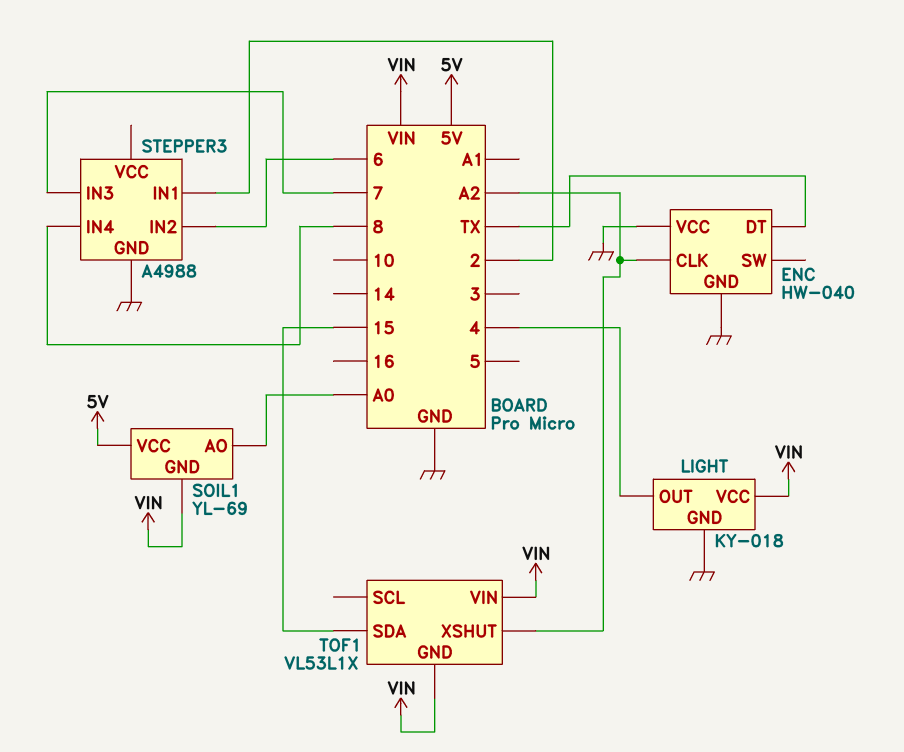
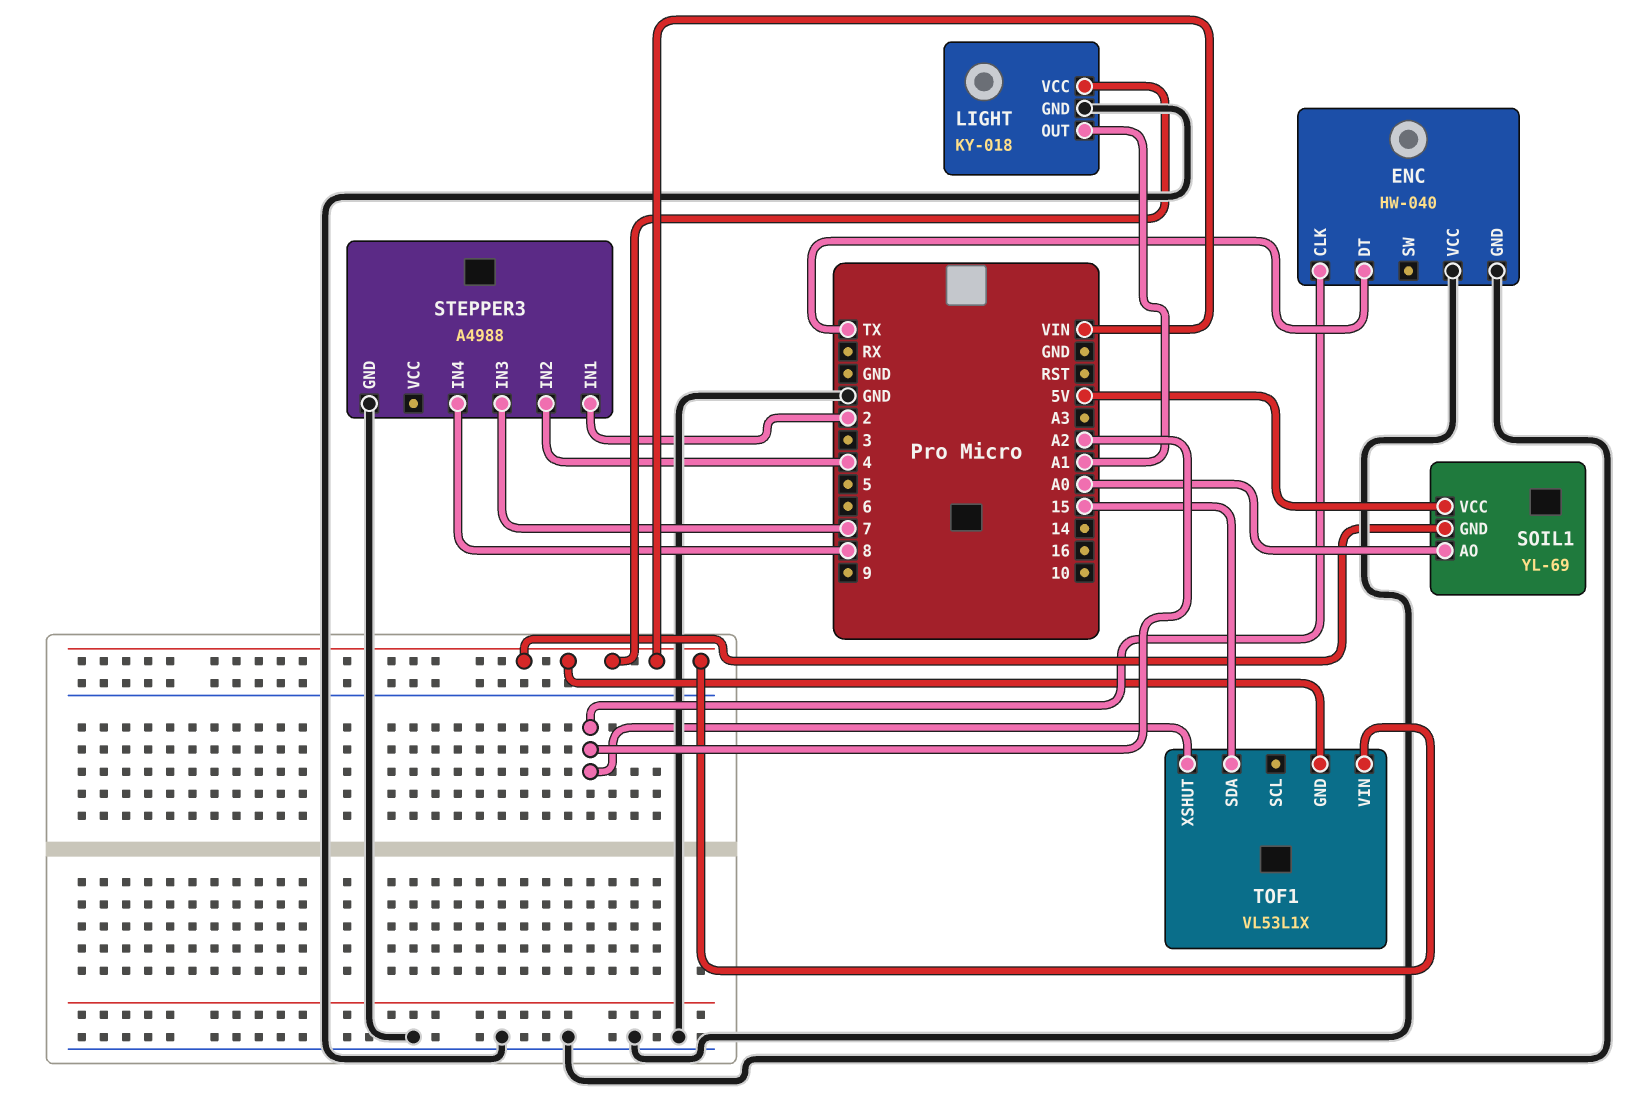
LIGHT pin OUT: 4 -> A1
STEPPER3 pin IN2: 6 -> 4

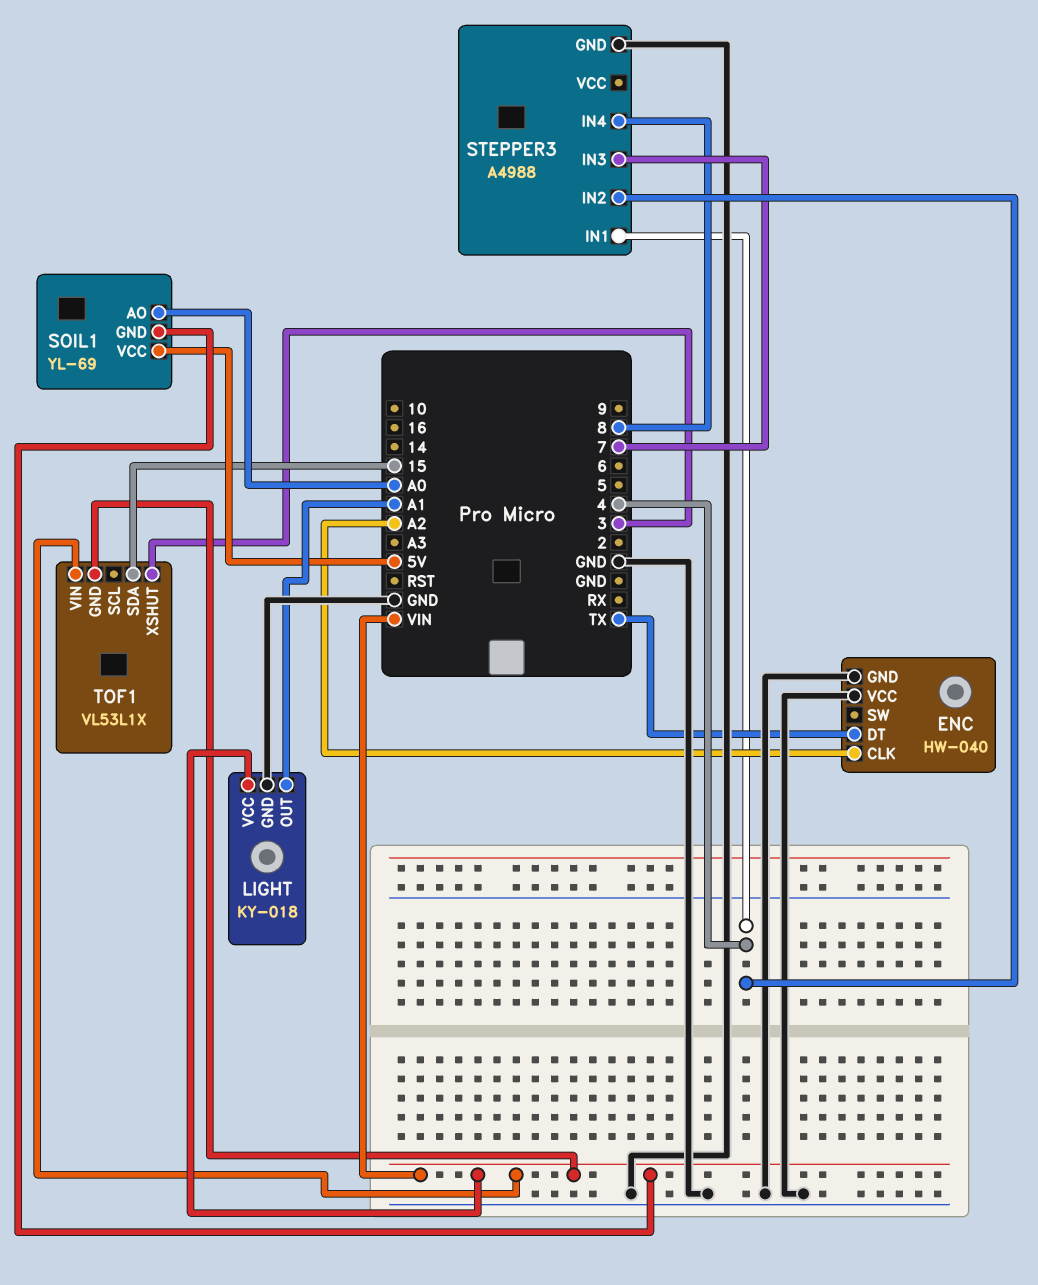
STEPPER3 pin IN1: 2 -> 4
TOF1 pin XSHUT: A2 -> 3

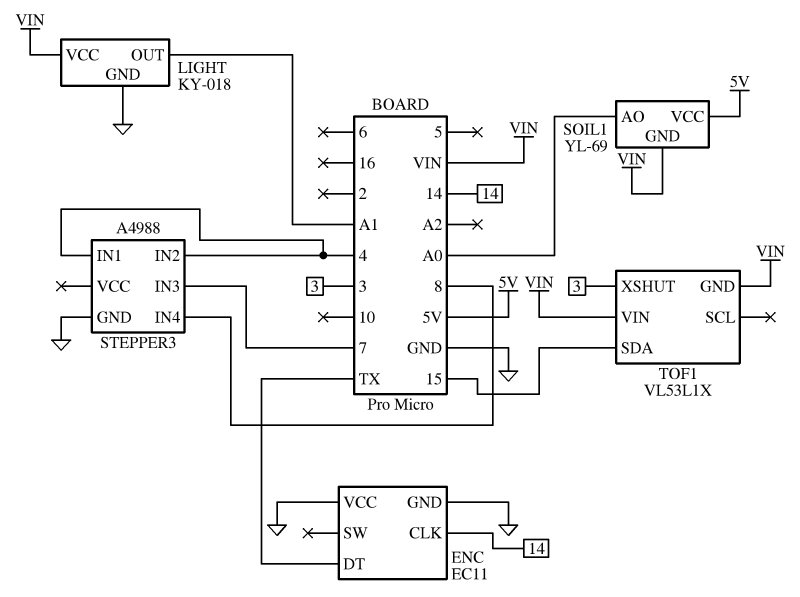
ENC: HW-040 -> EC11
ENC pin CLK: A2 -> 14

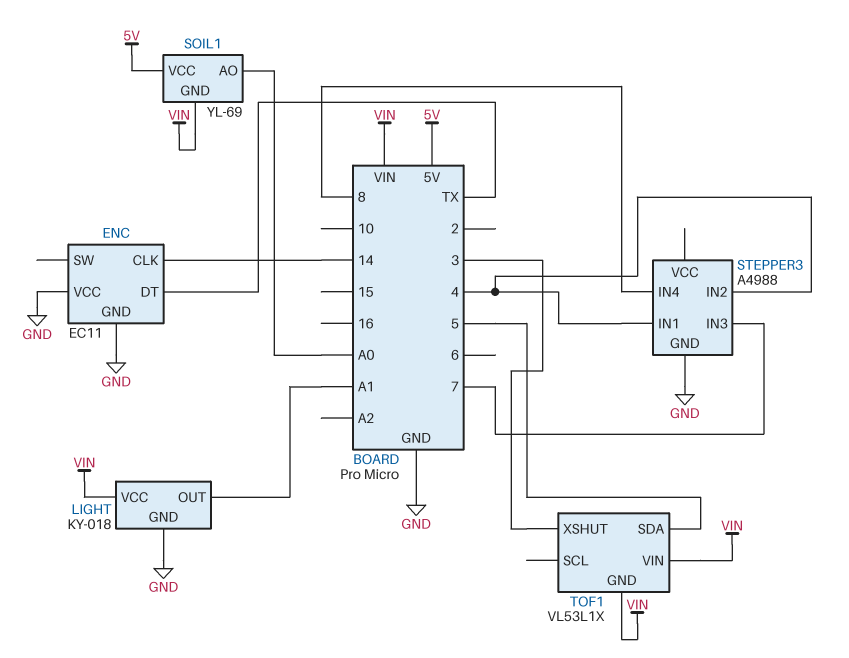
TOF1 pin SDA: 15 -> 5

